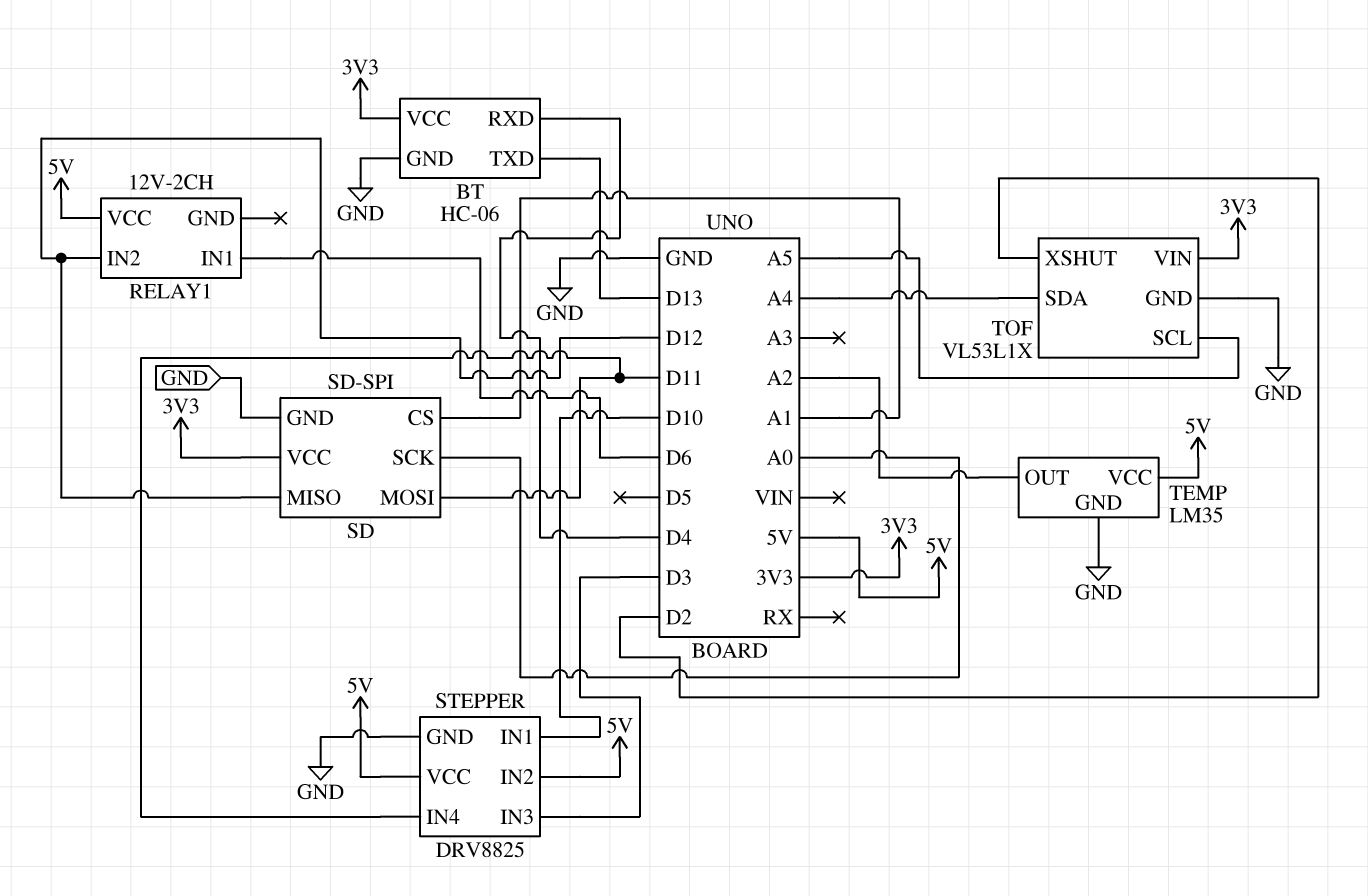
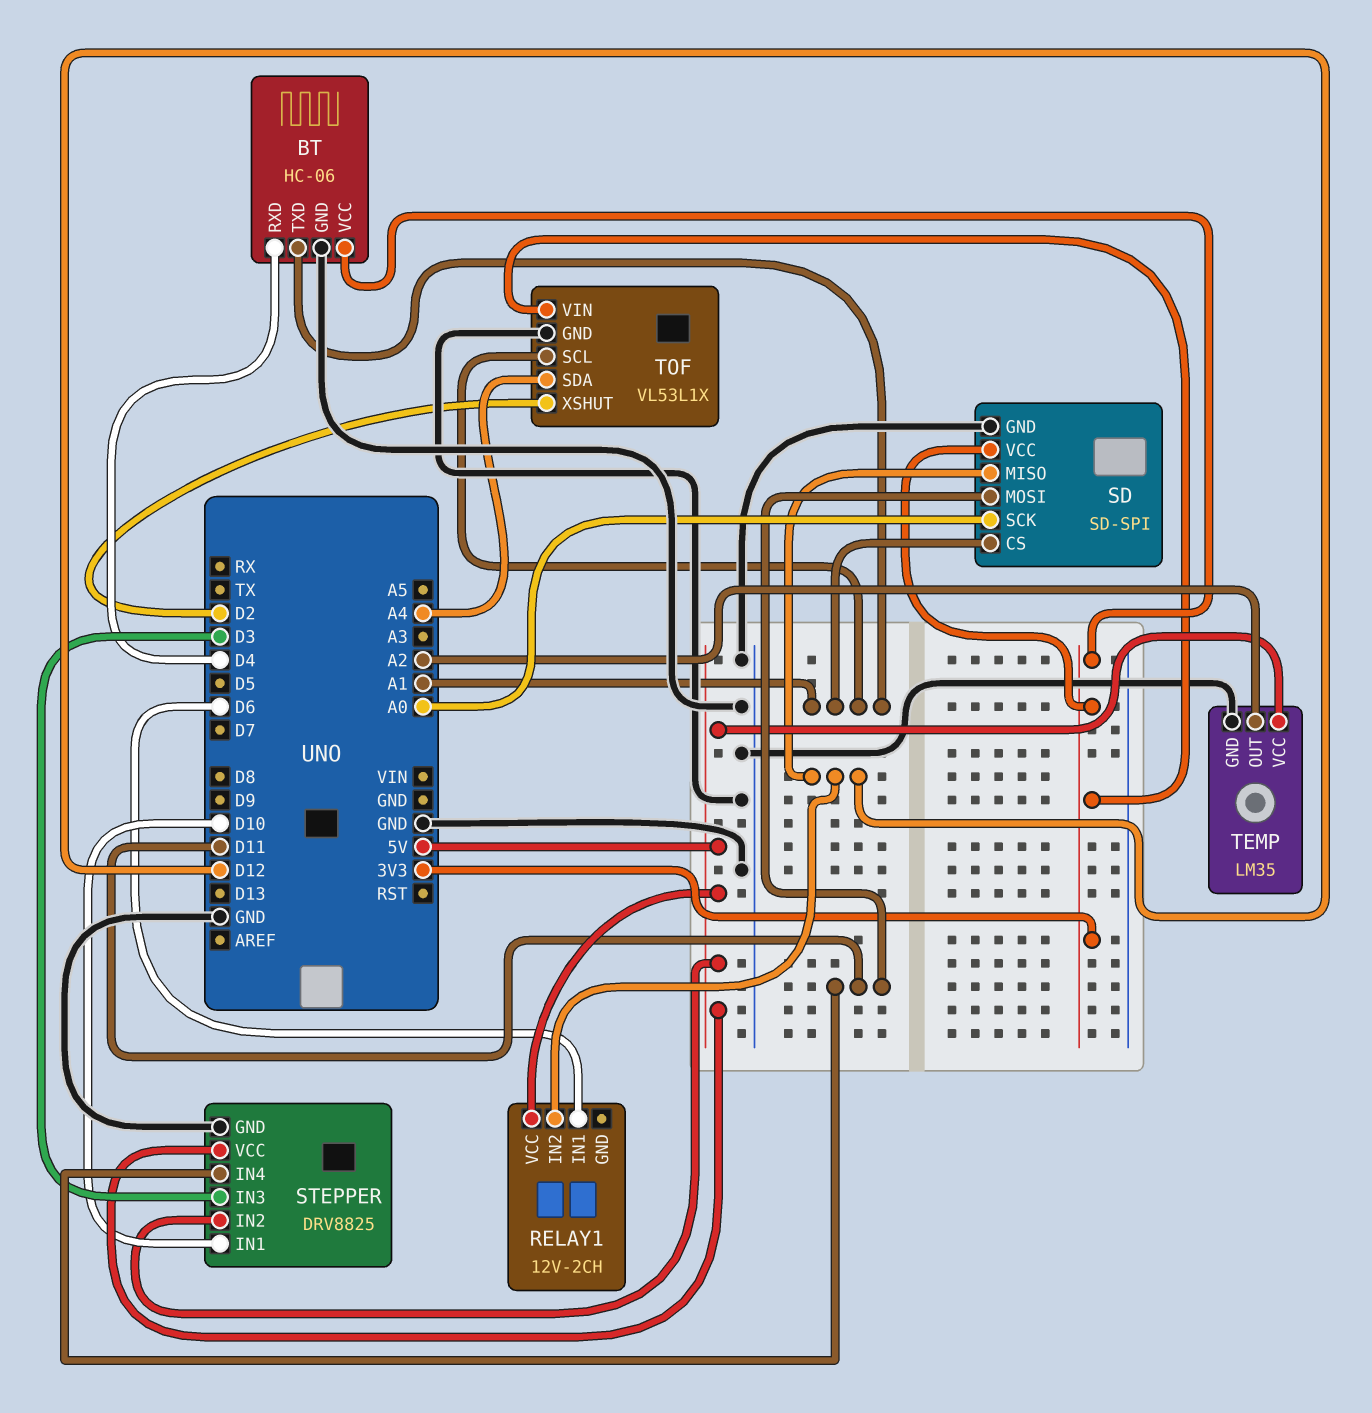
BT pin TXD: D13 -> A1
TOF pin SCL: A5 -> A1

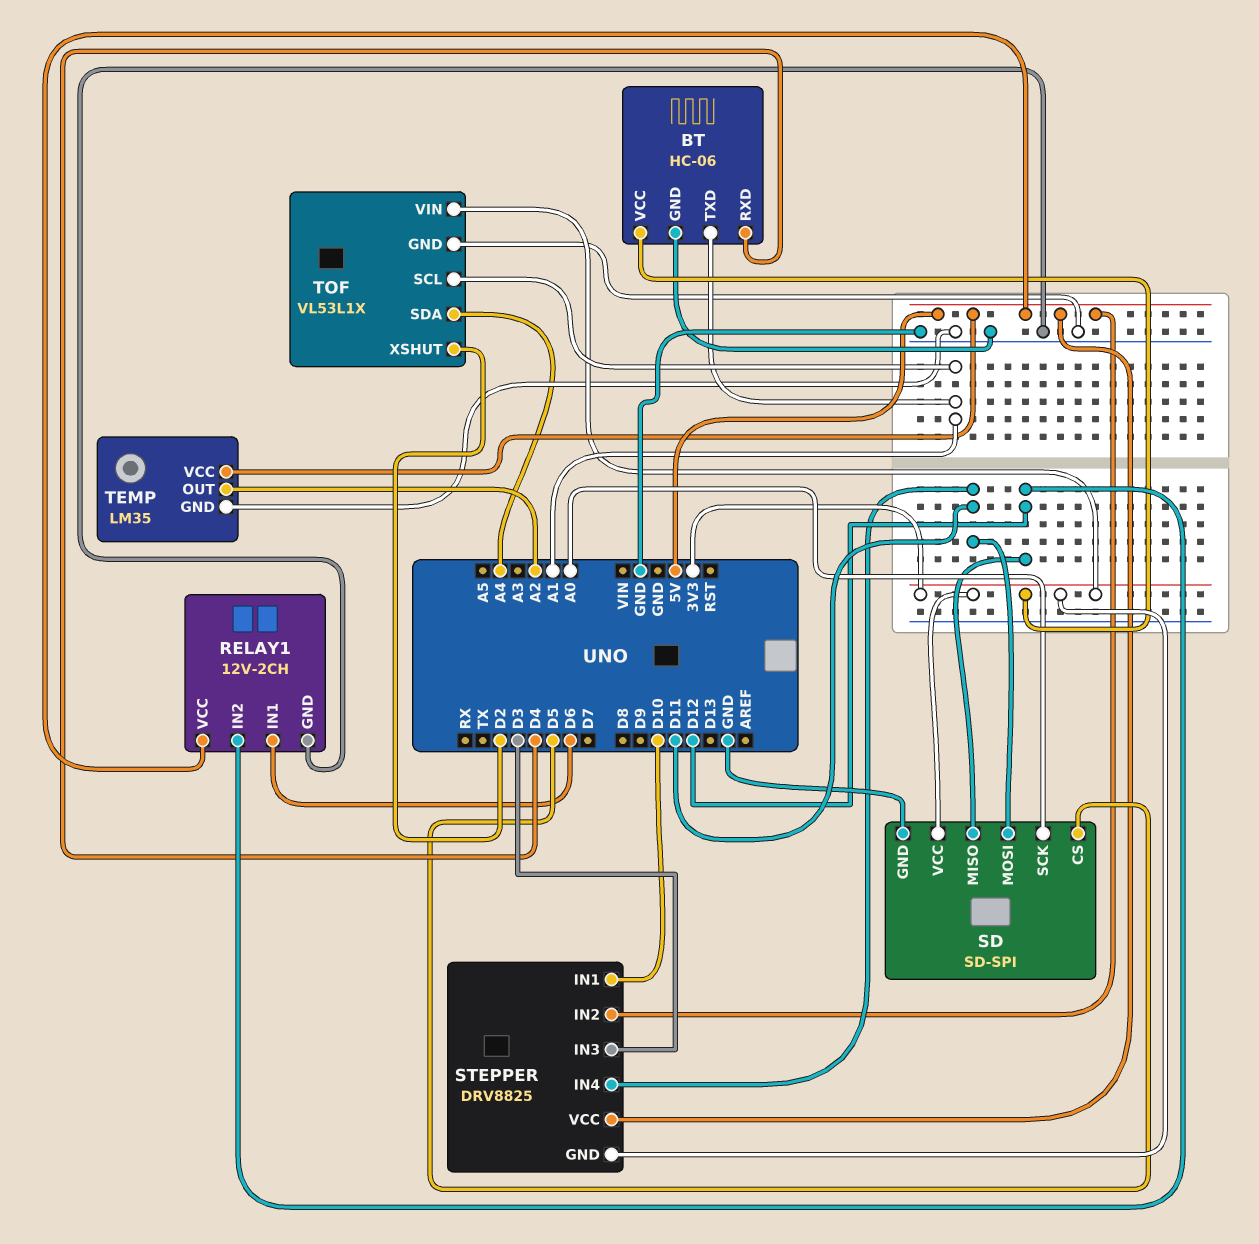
RELAY1 pin GND: none -> GND
SD pin CS: A1 -> D5
STEPPER pin GND: GND -> 3V3

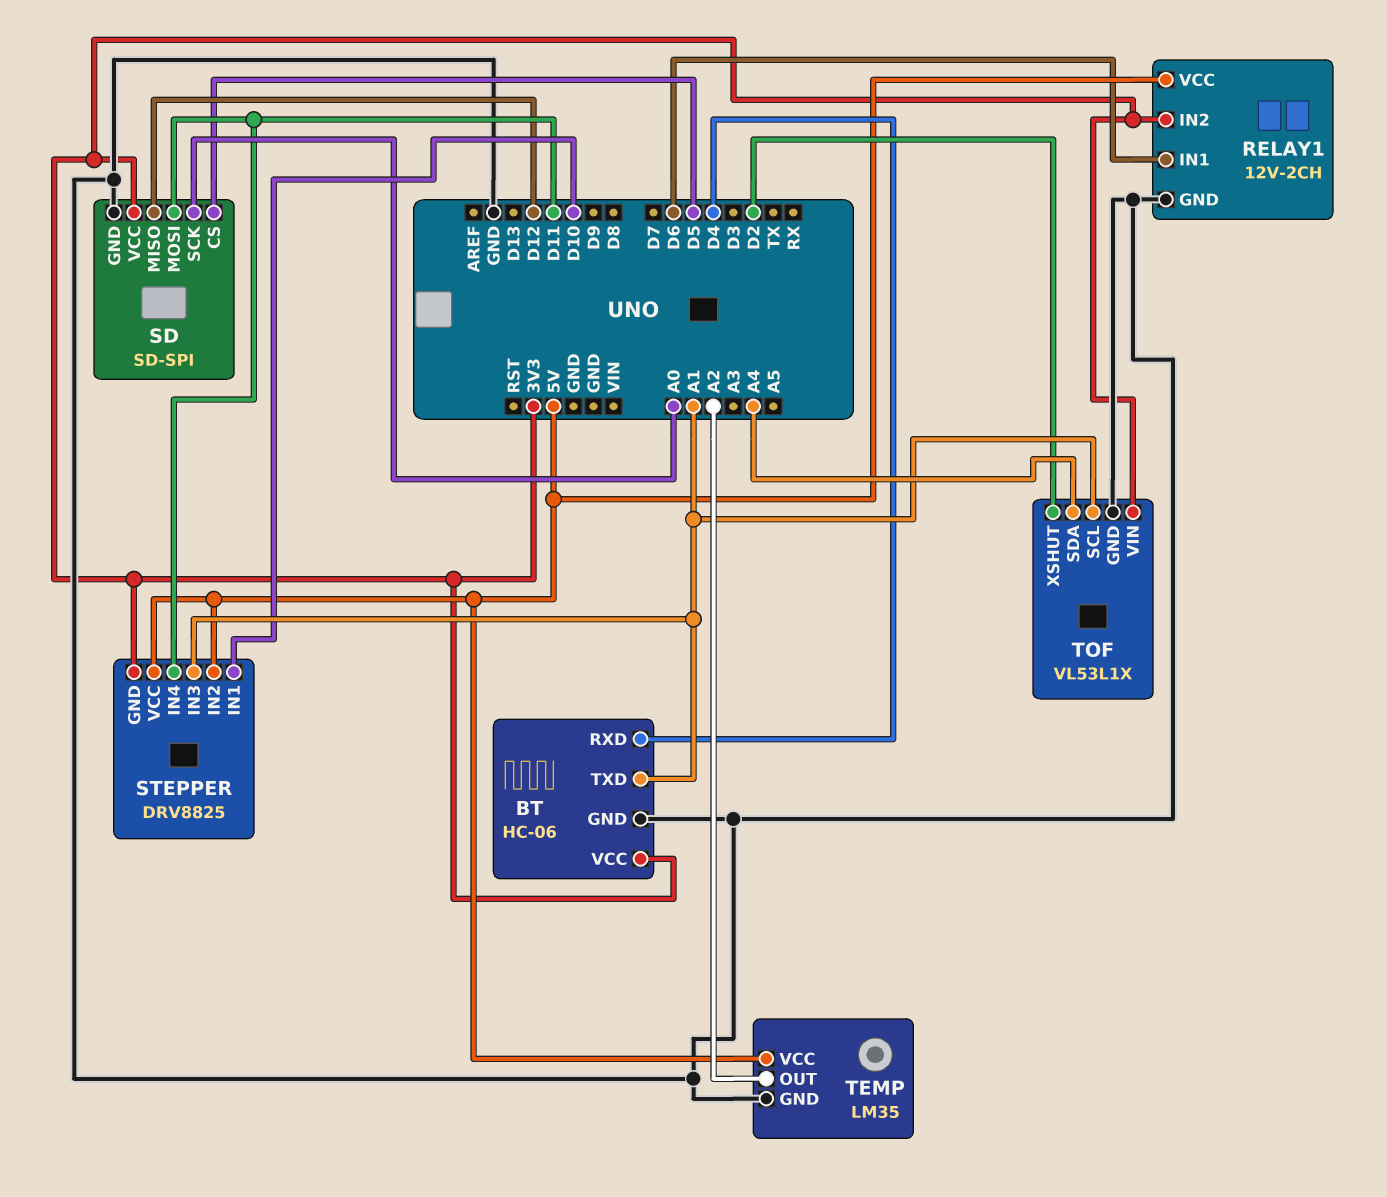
RELAY1 pin IN2: D12 -> 3V3
STEPPER pin IN3: D3 -> A1

